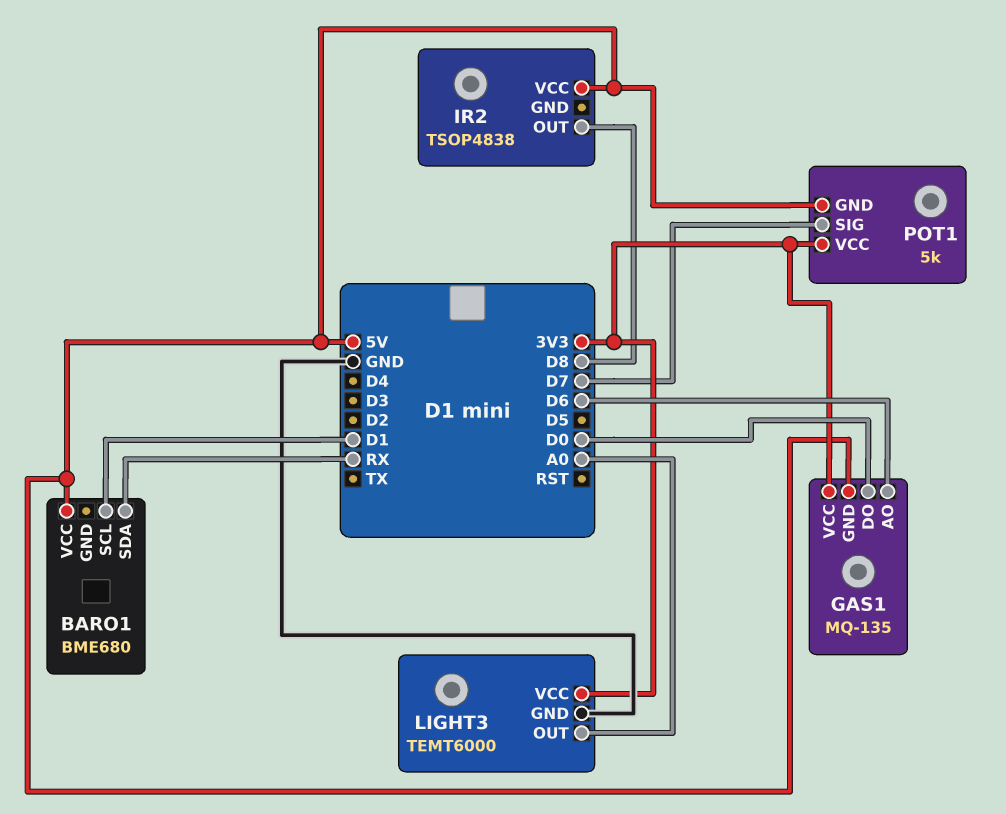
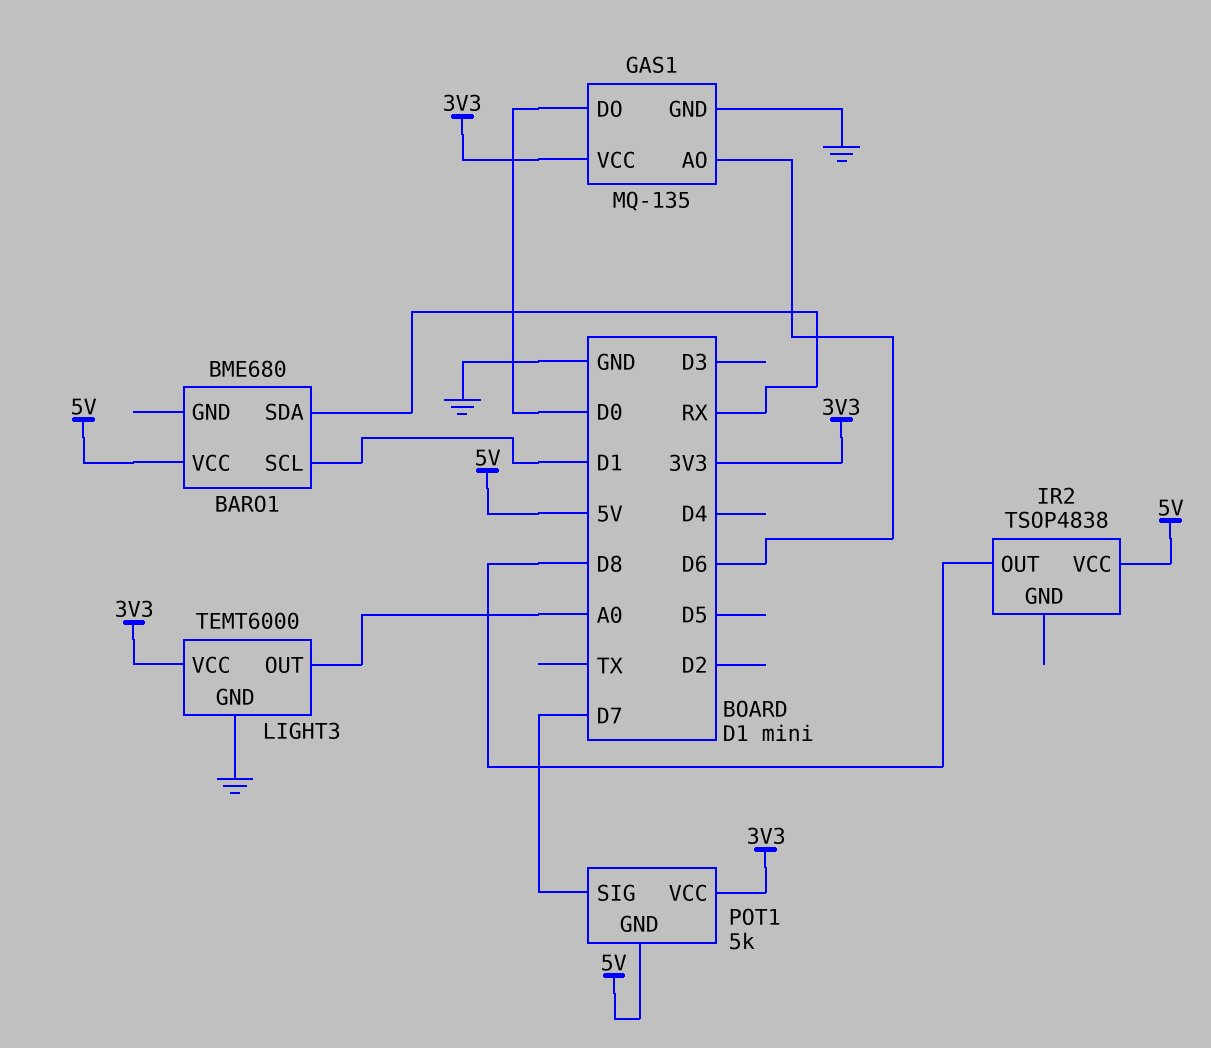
GAS1 pin GND: 5V -> GND

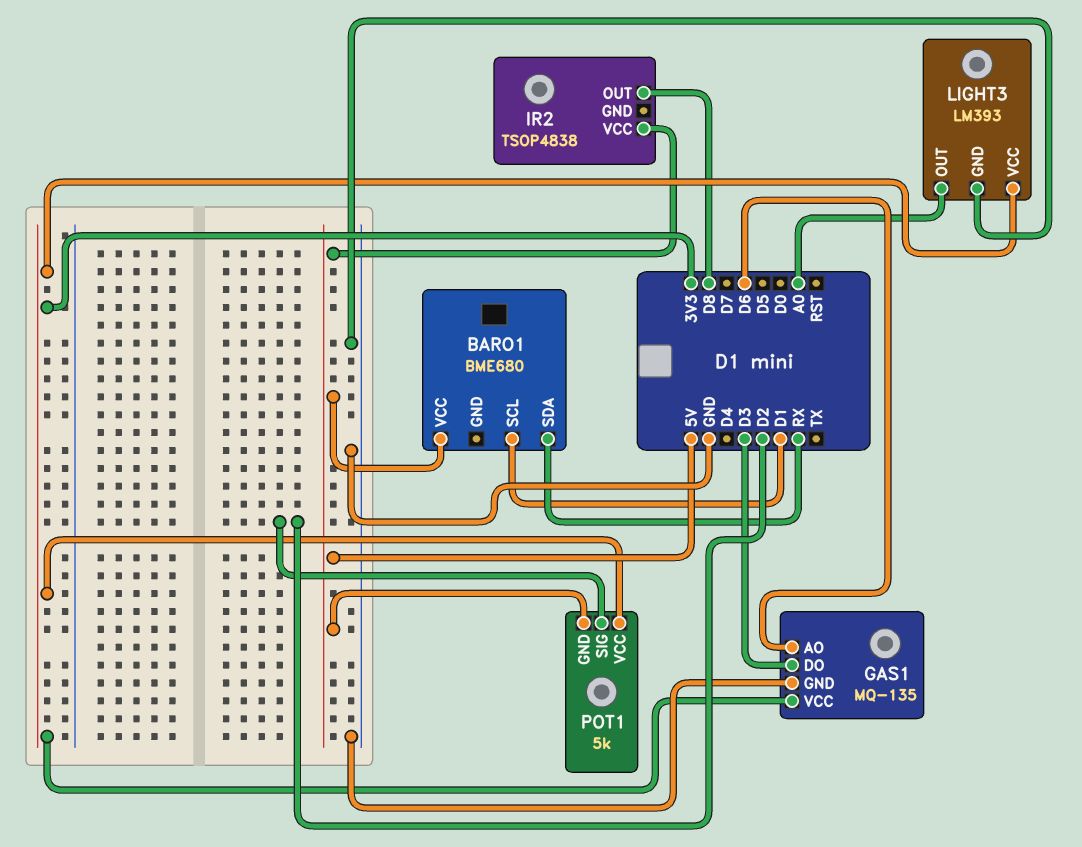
GAS1 pin DO: D0 -> D3
LIGHT3: TEMT6000 -> LM393
POT1 pin SIG: D7 -> D2

